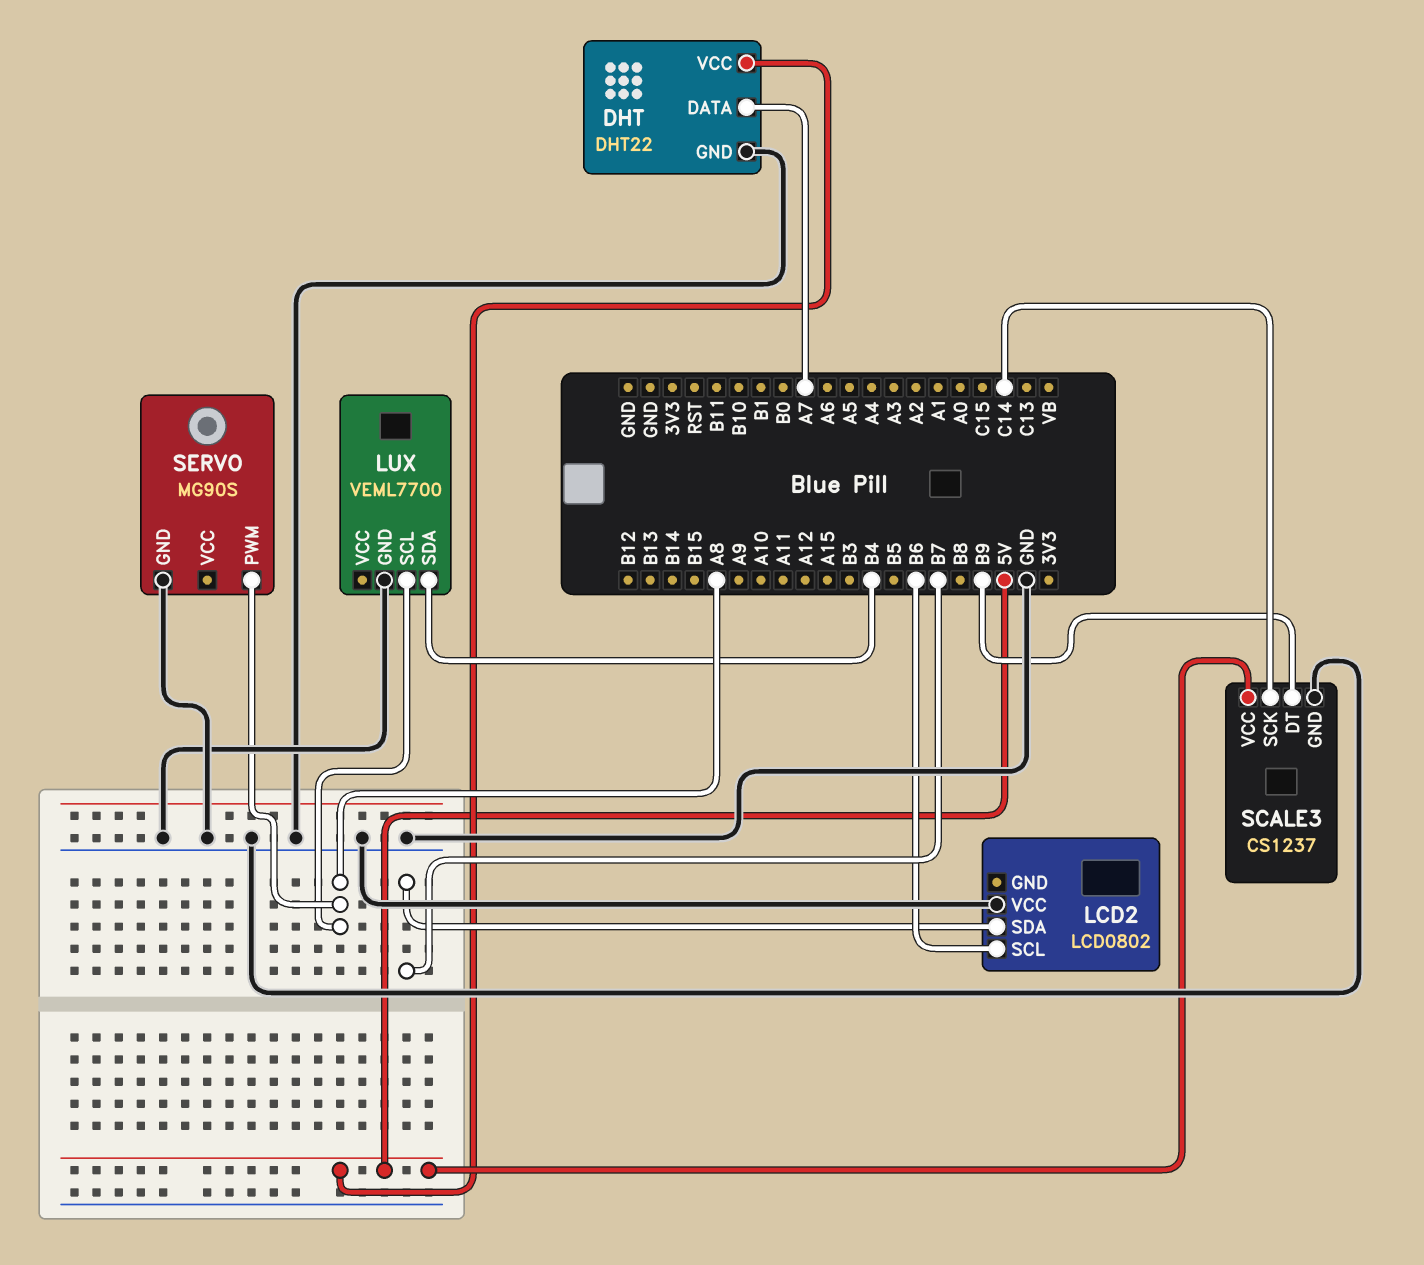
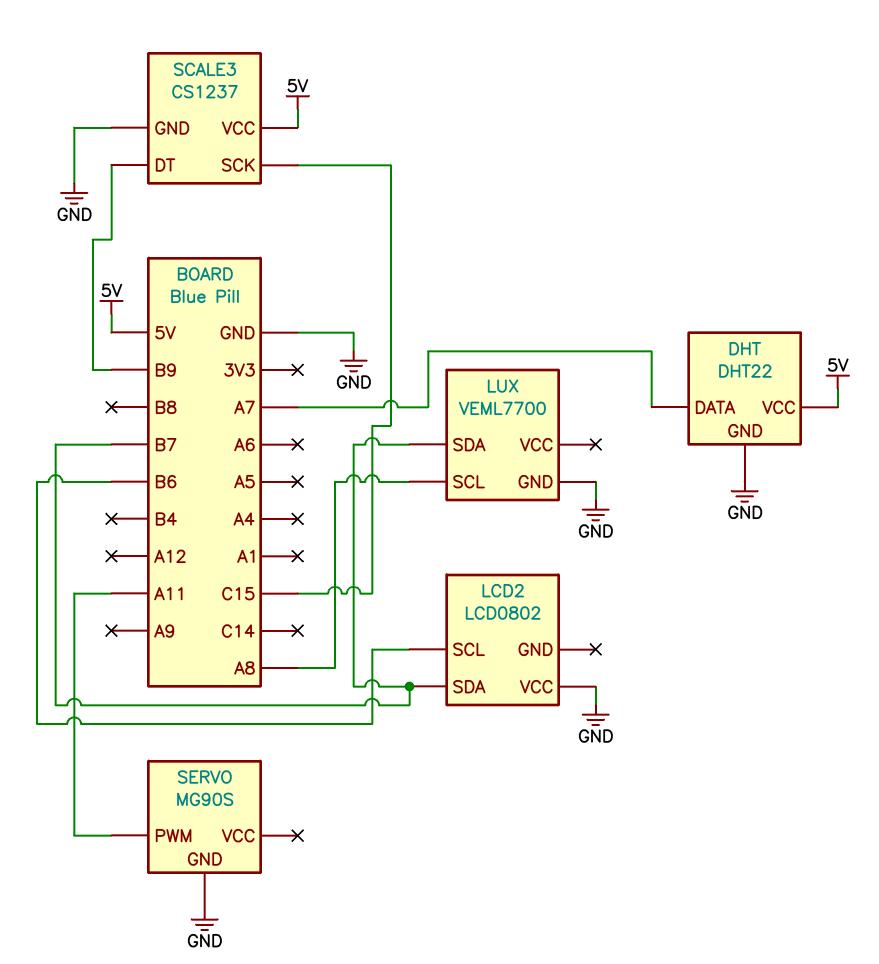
LUX pin SDA: B4 -> B7
SCALE3 pin SCK: C14 -> C15
SERVO pin PWM: A8 -> A11

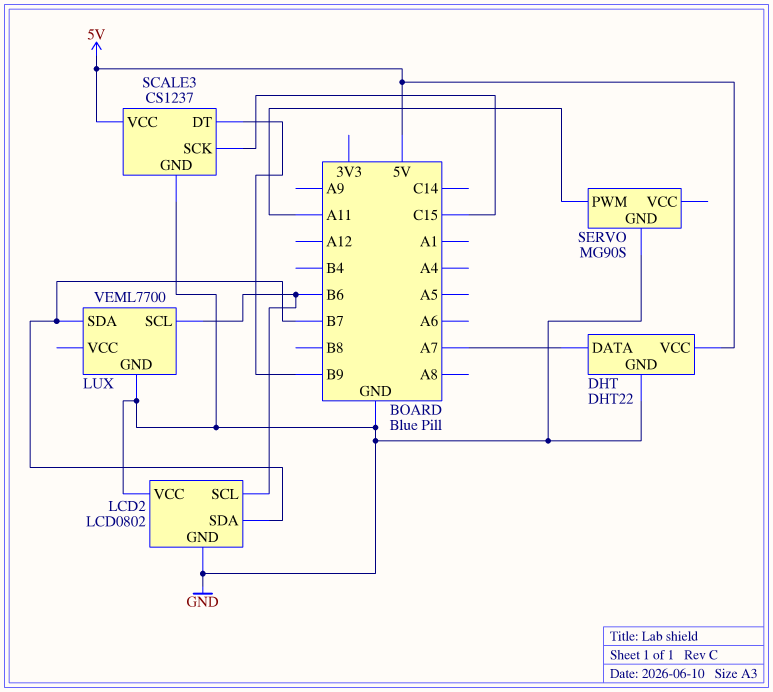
LCD2 pin GND: none -> GND
LUX pin SCL: A8 -> B6

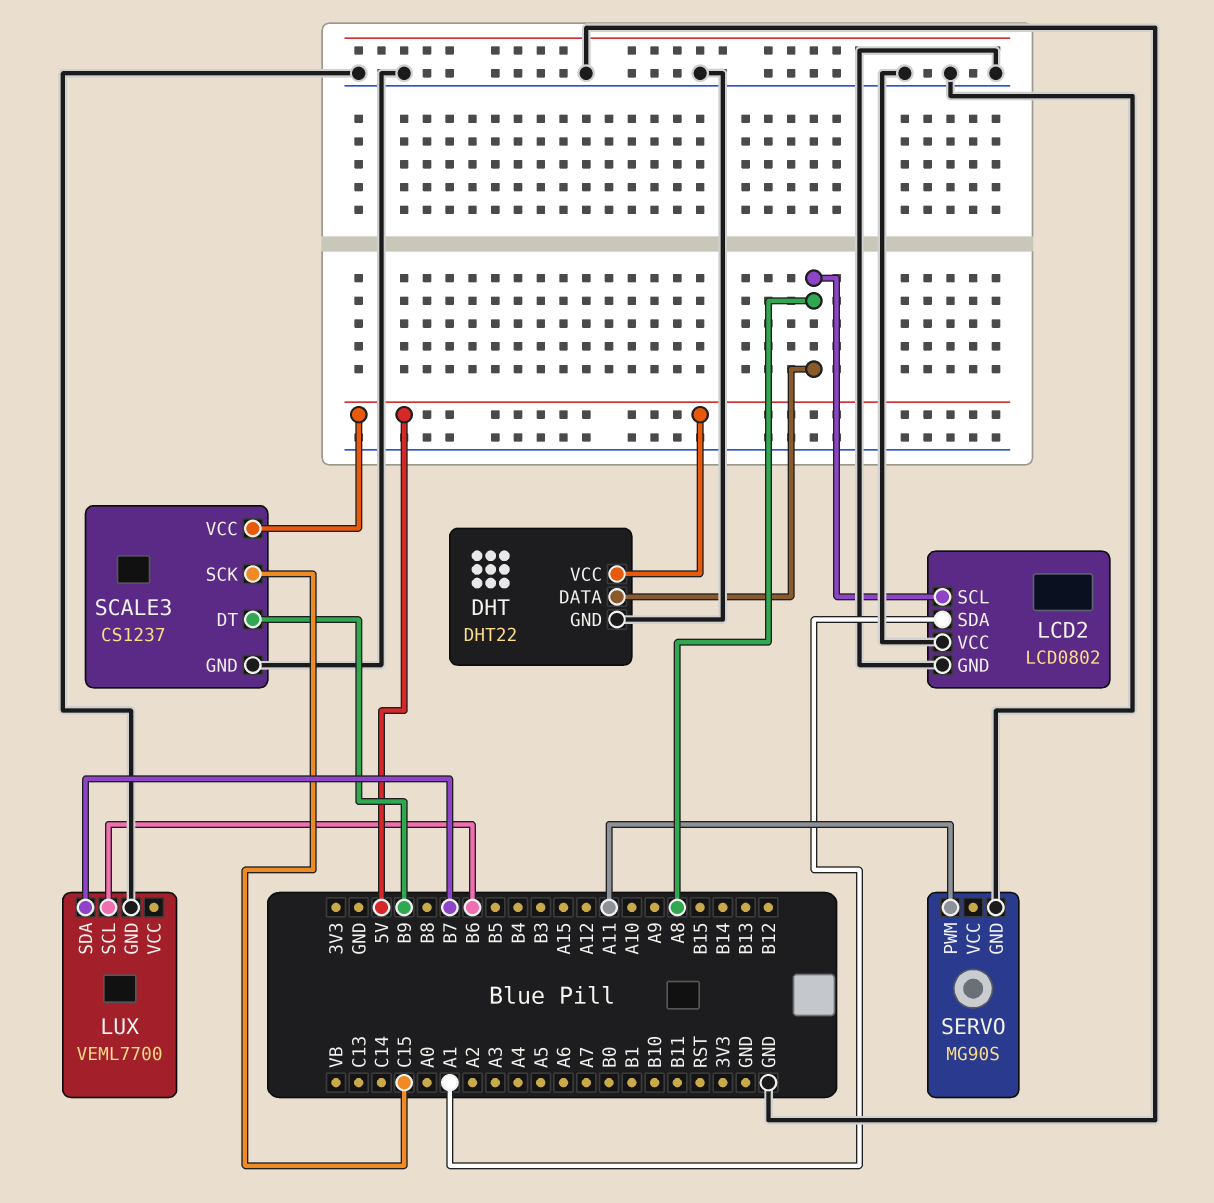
DHT pin DATA: A7 -> A8
LCD2 pin SCL: B6 -> A8
LCD2 pin SDA: B7 -> A1

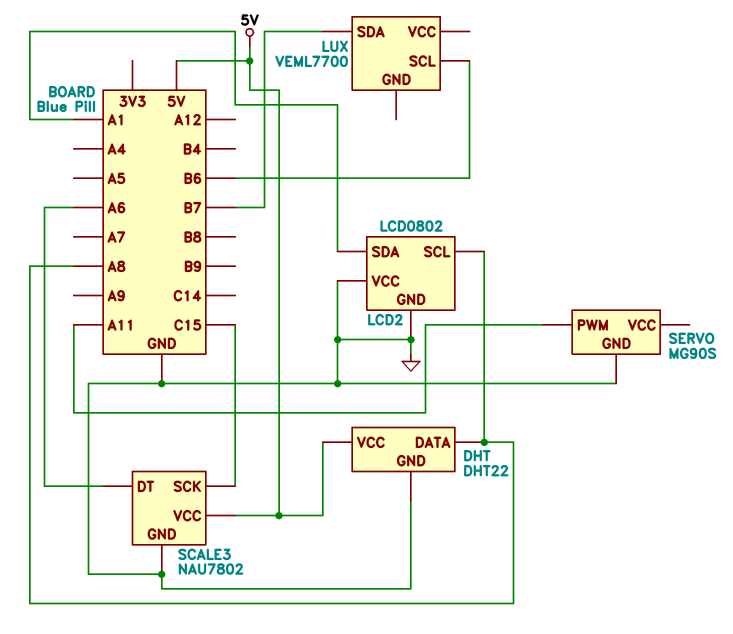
LUX pin GND: GND -> none
SCALE3: CS1237 -> NAU7802
SCALE3 pin DT: B9 -> A6

